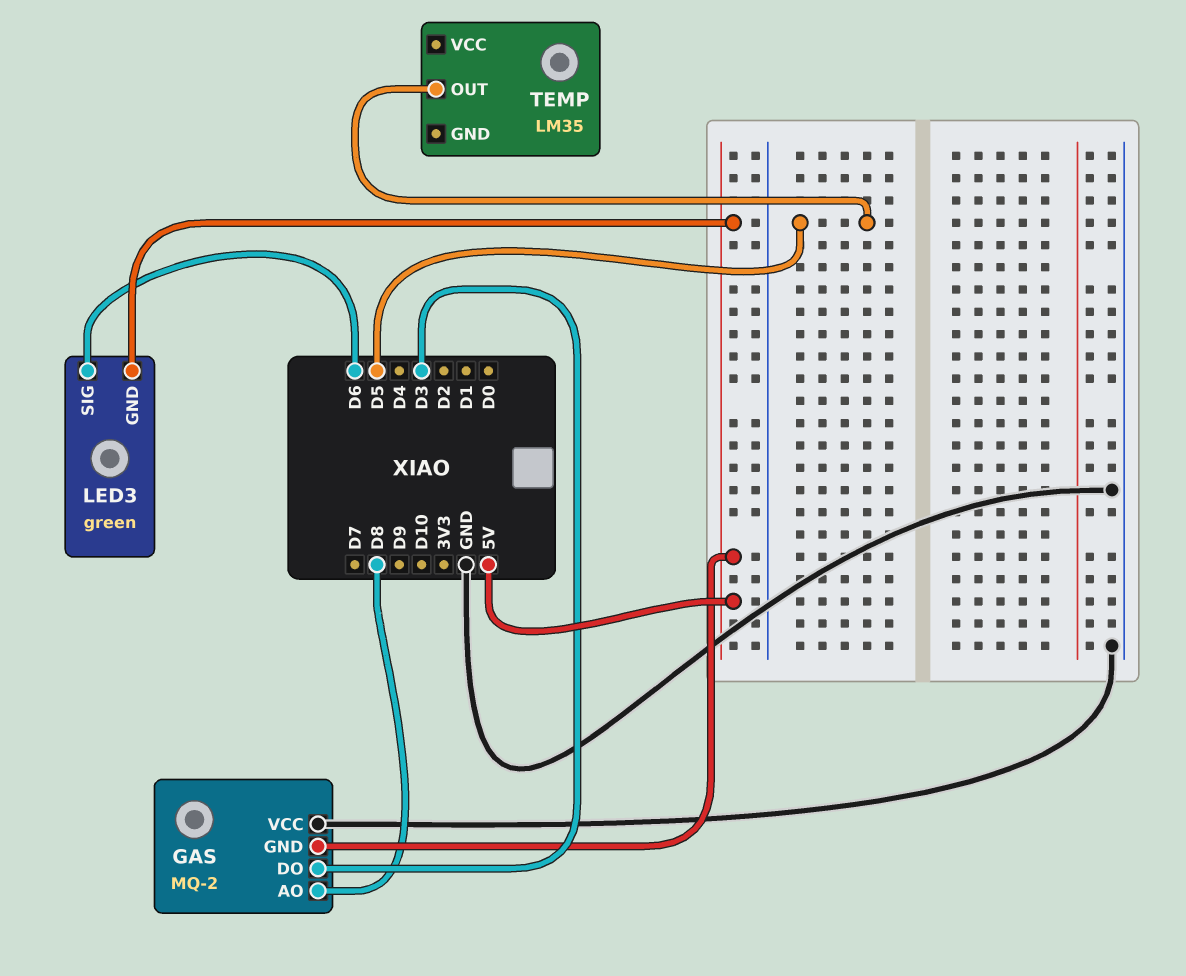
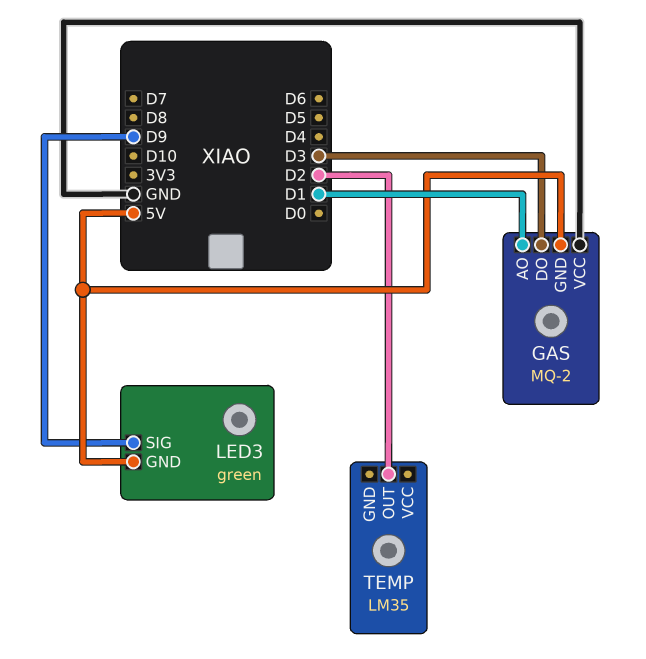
GAS pin AO: D8 -> D1
LED3 pin SIG: D6 -> D9
TEMP pin OUT: D5 -> D2

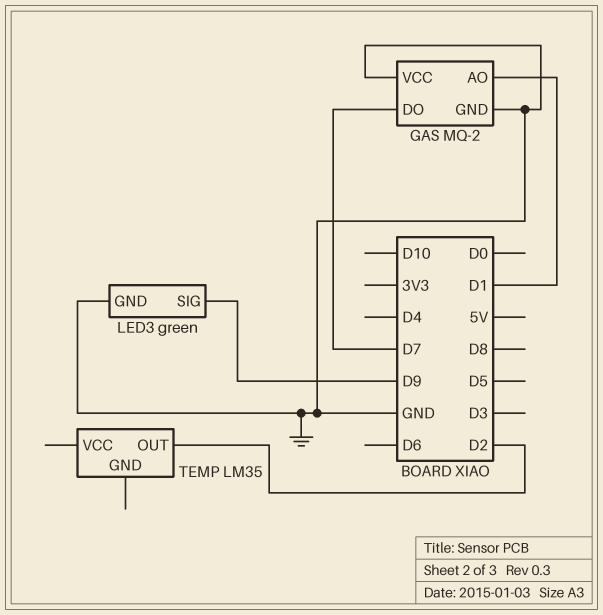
GAS pin DO: D3 -> D7
GAS pin GND: 5V -> GND
LED3 pin GND: 5V -> GND

